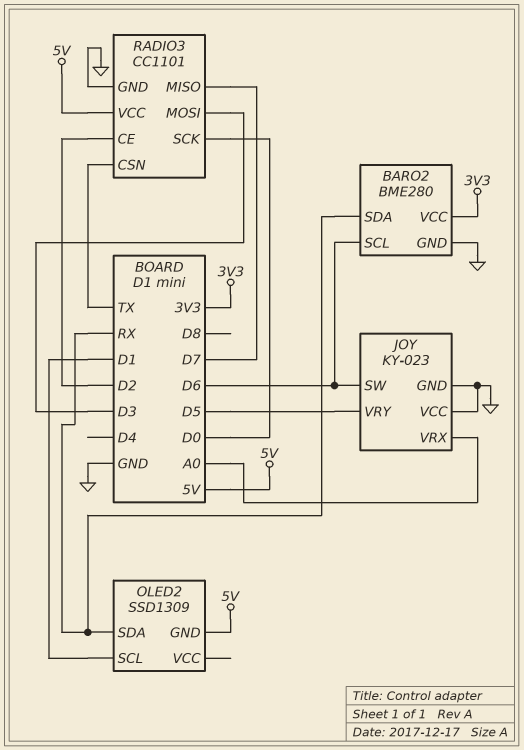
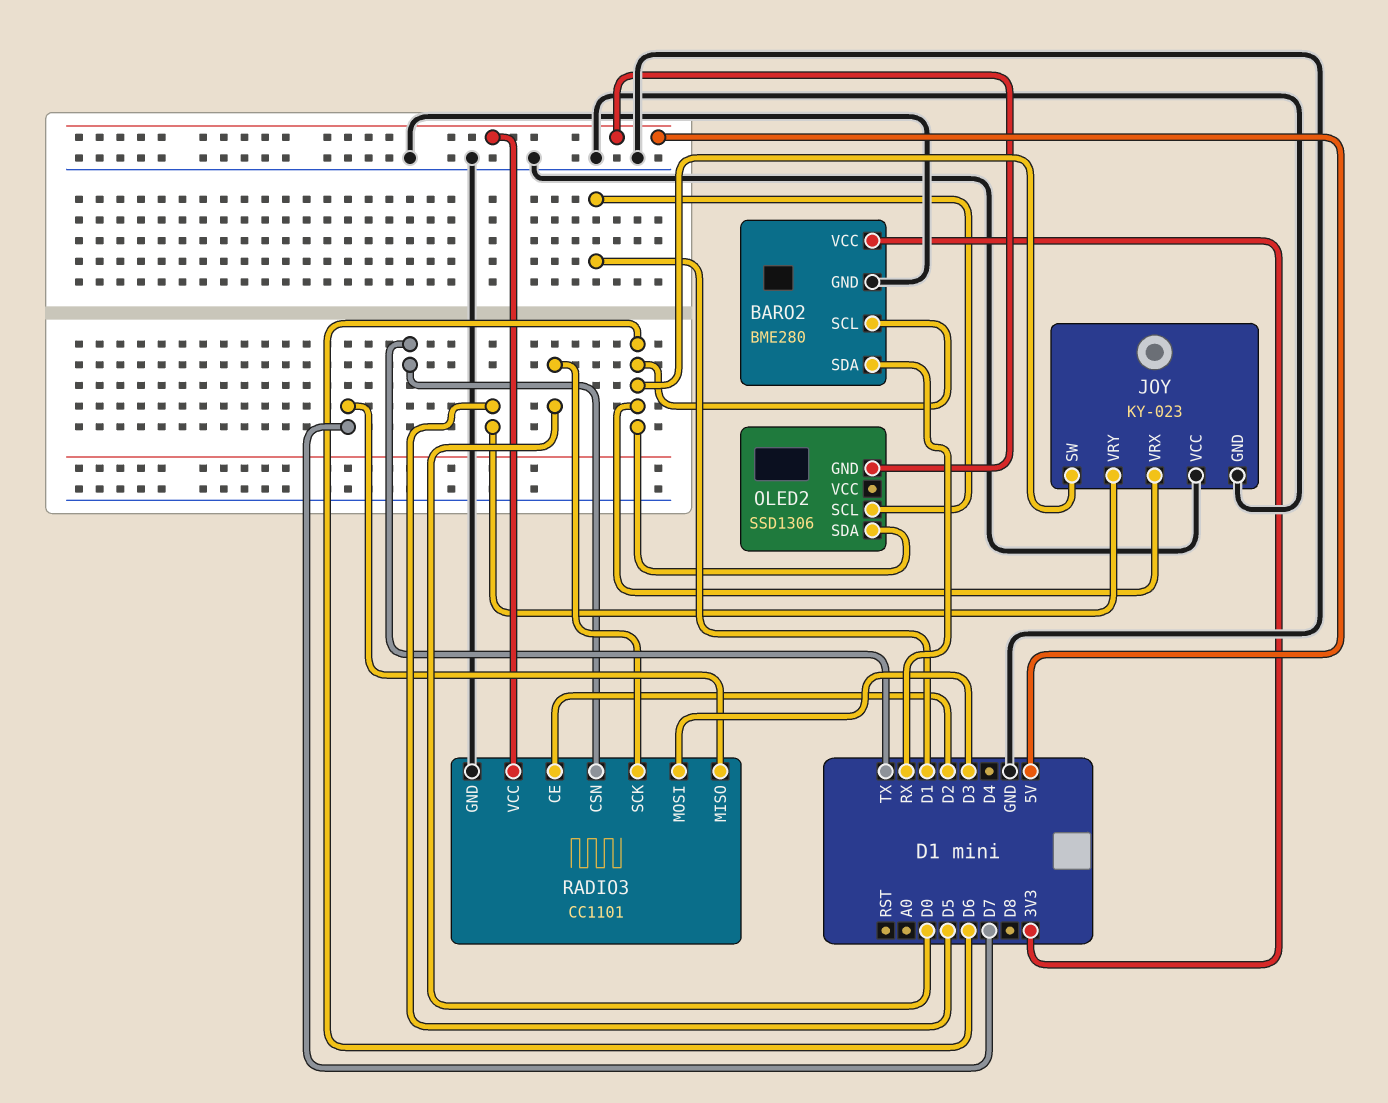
JOY pin VRX: A0 -> D6
OLED2: SSD1309 -> SSD1306
OLED2 pin SDA: RX -> D6

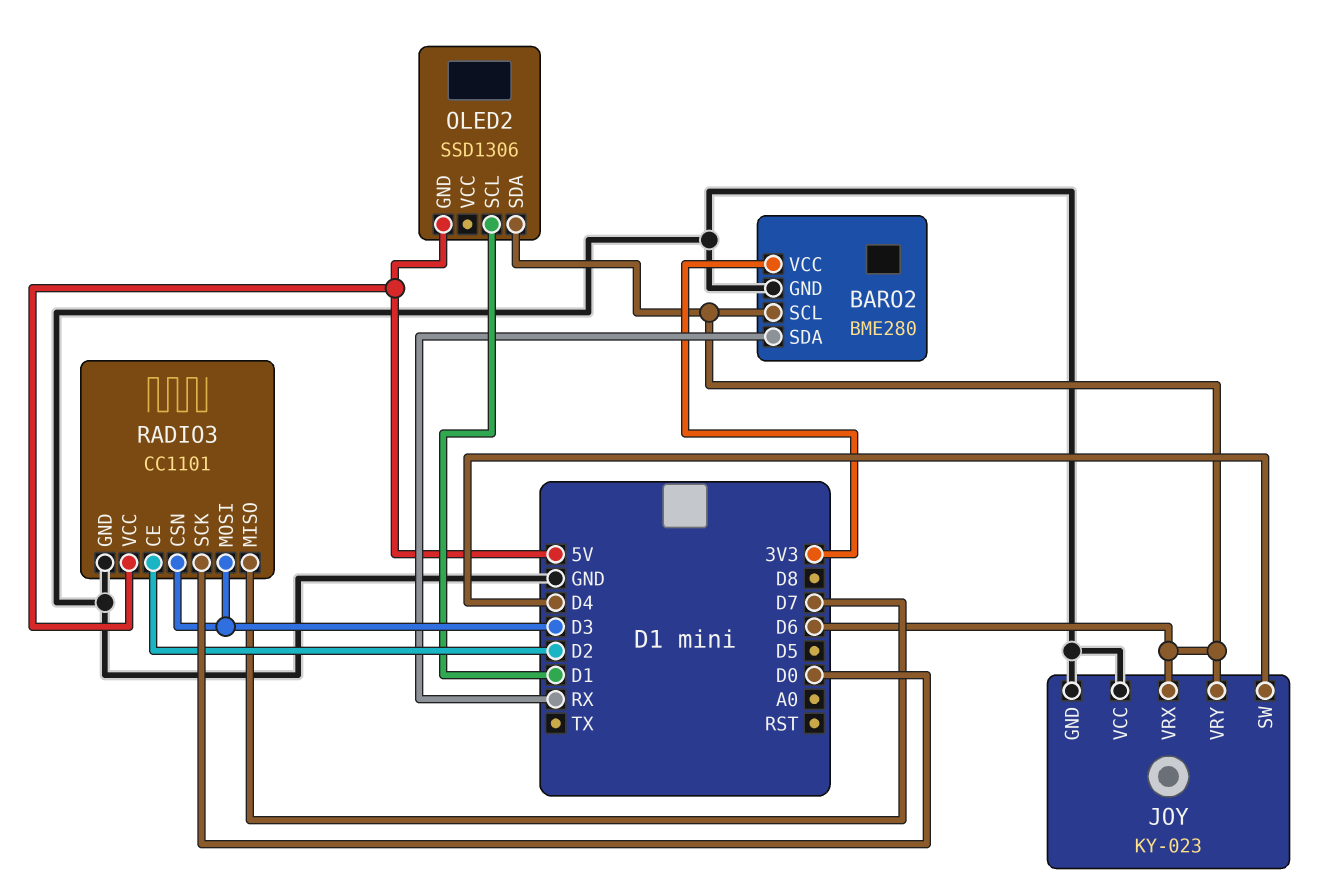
JOY pin SW: D6 -> D4
JOY pin VRY: D5 -> D6
RADIO3 pin CSN: TX -> D3

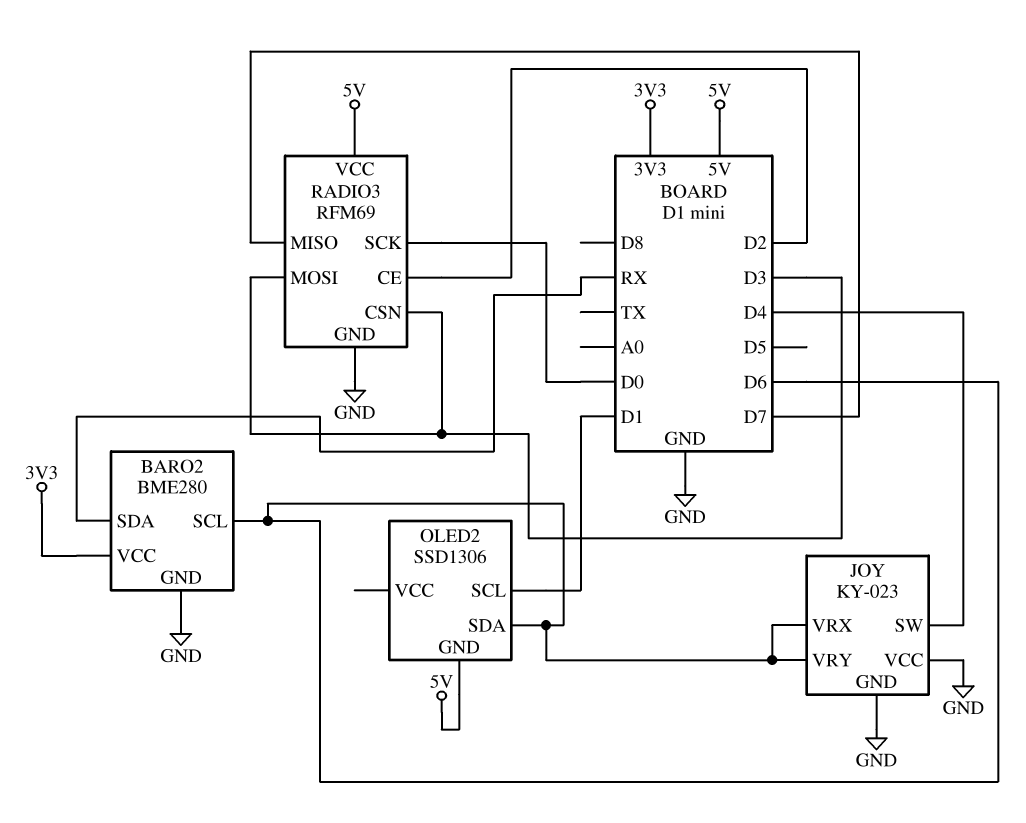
RADIO3: CC1101 -> RFM69

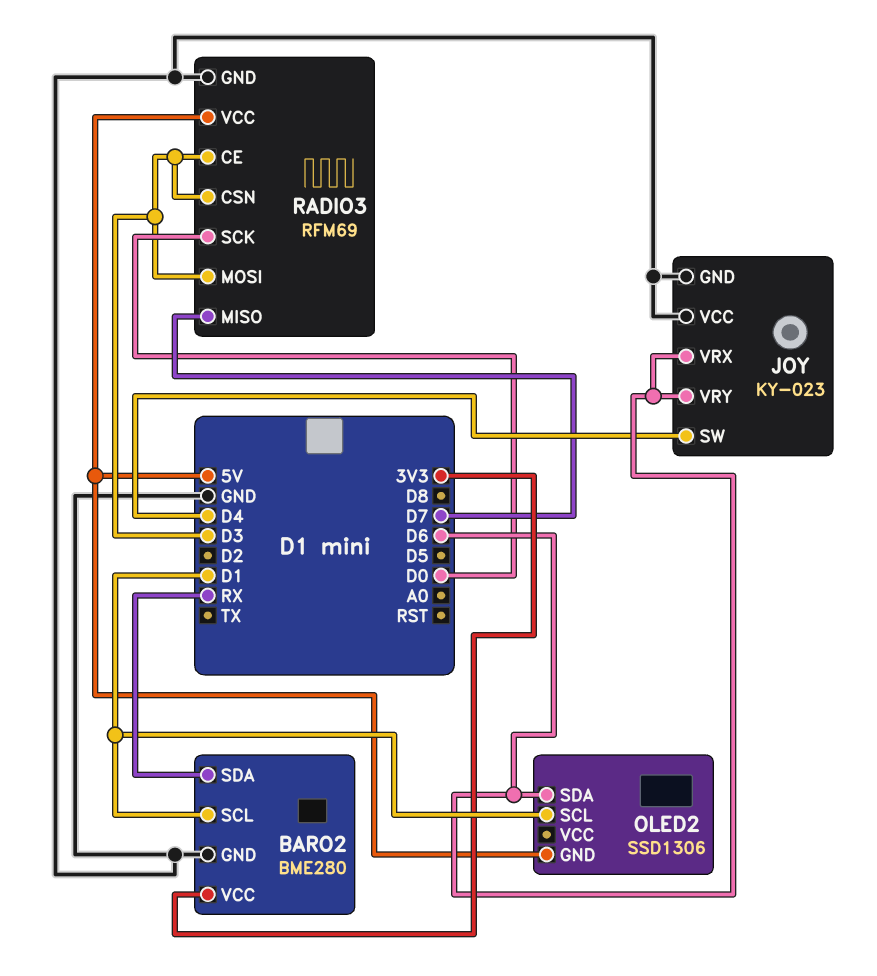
BARO2 pin SCL: D6 -> D1
RADIO3 pin CE: D2 -> D3

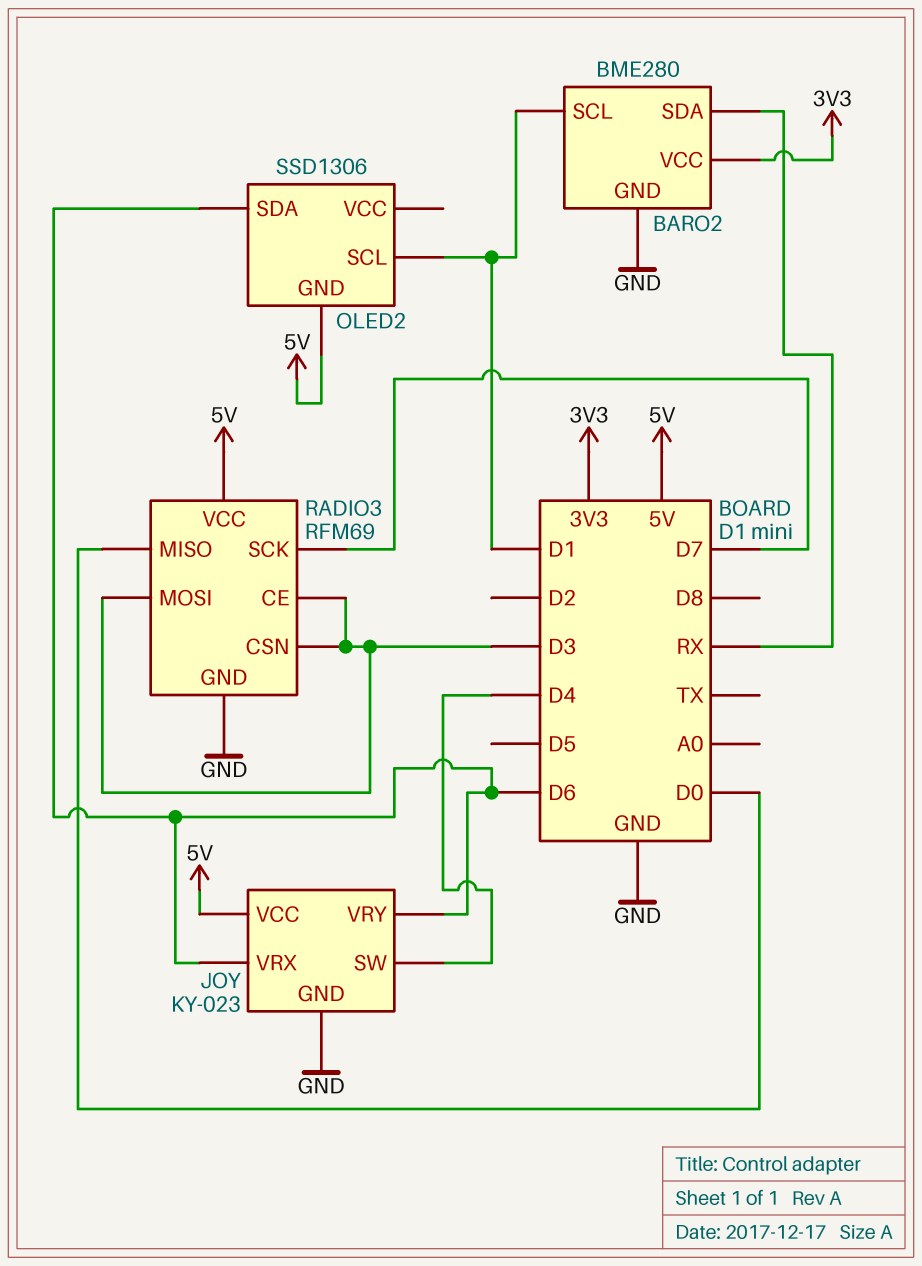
JOY pin VCC: GND -> 5V
RADIO3 pin MISO: D7 -> D0
RADIO3 pin SCK: D0 -> D7

